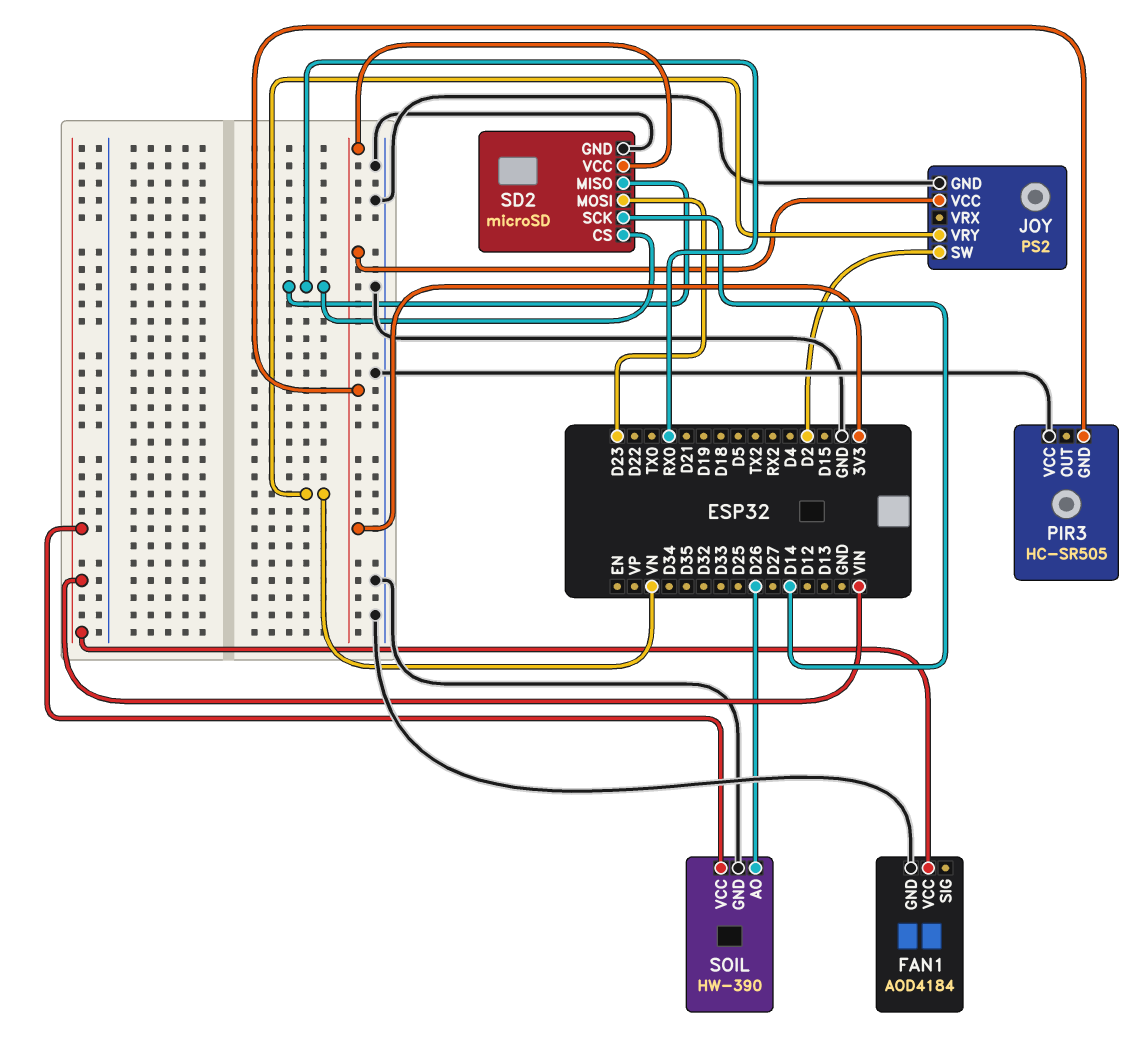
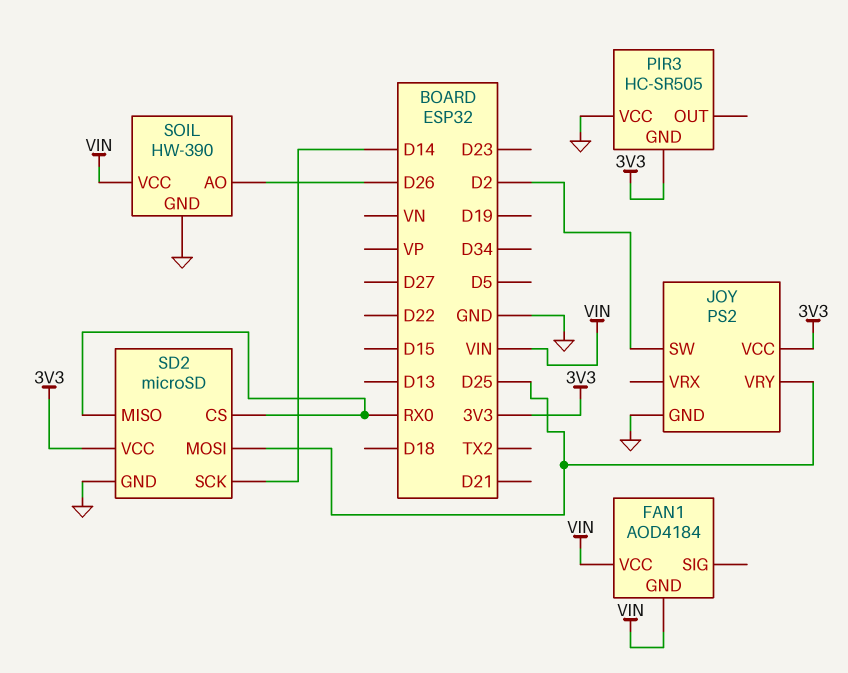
FAN1 pin GND: GND -> VIN
JOY pin VRY: VN -> D25
SD2 pin MOSI: D23 -> D25

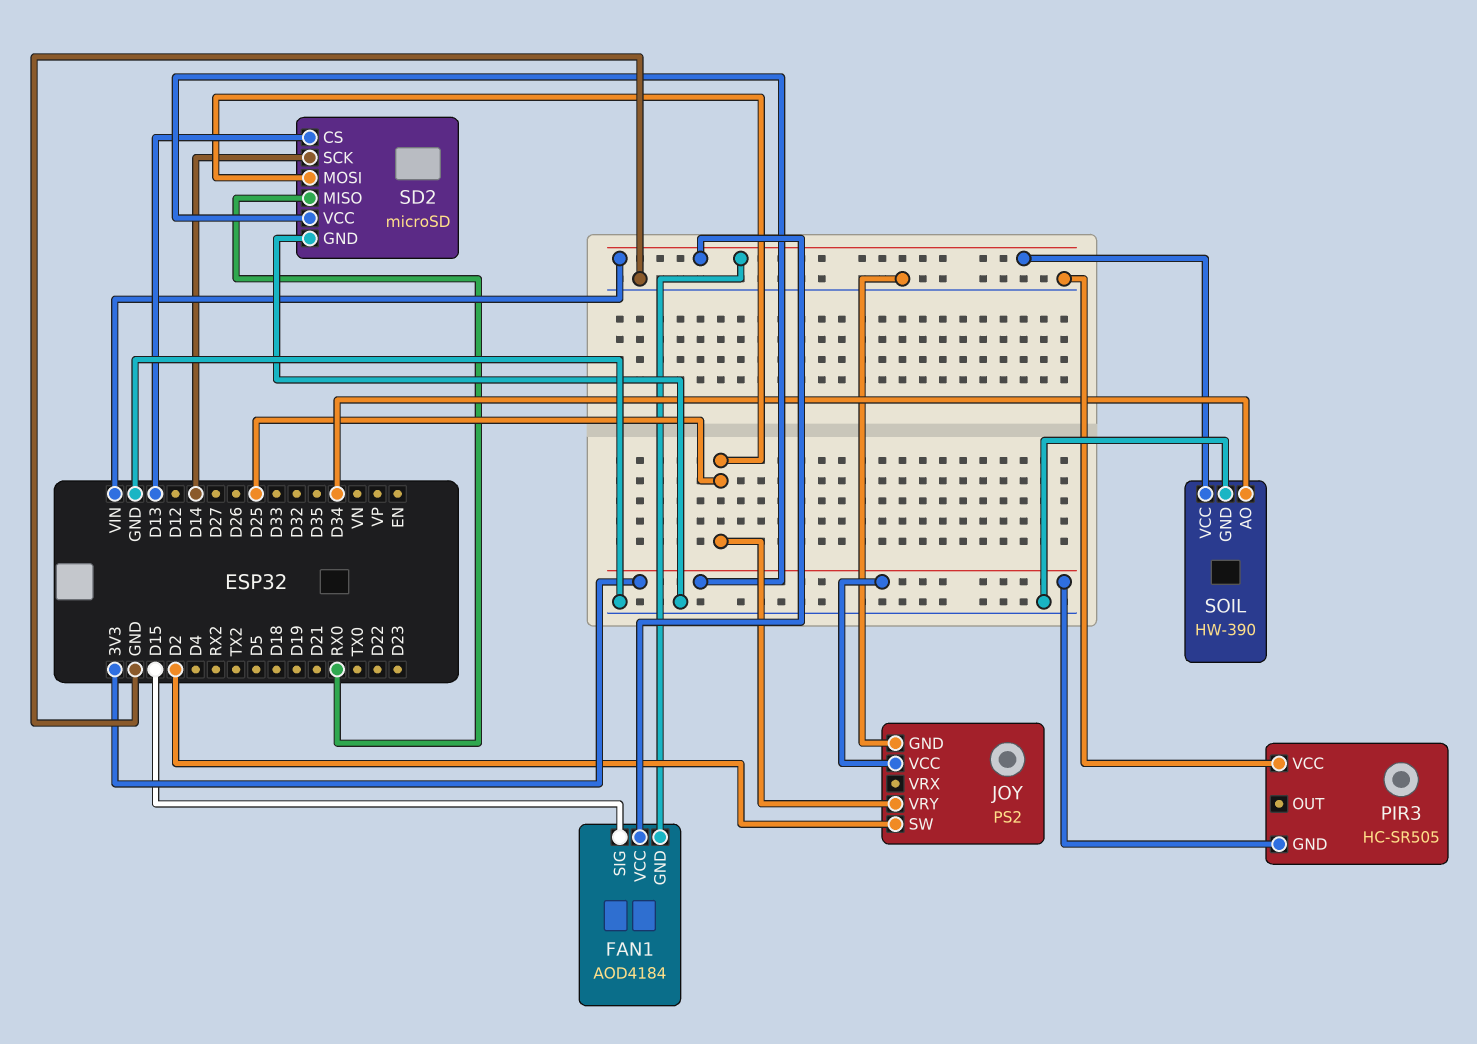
FAN1 pin SIG: none -> D15
SD2 pin CS: RX0 -> D13
SOIL pin AO: D26 -> D34

